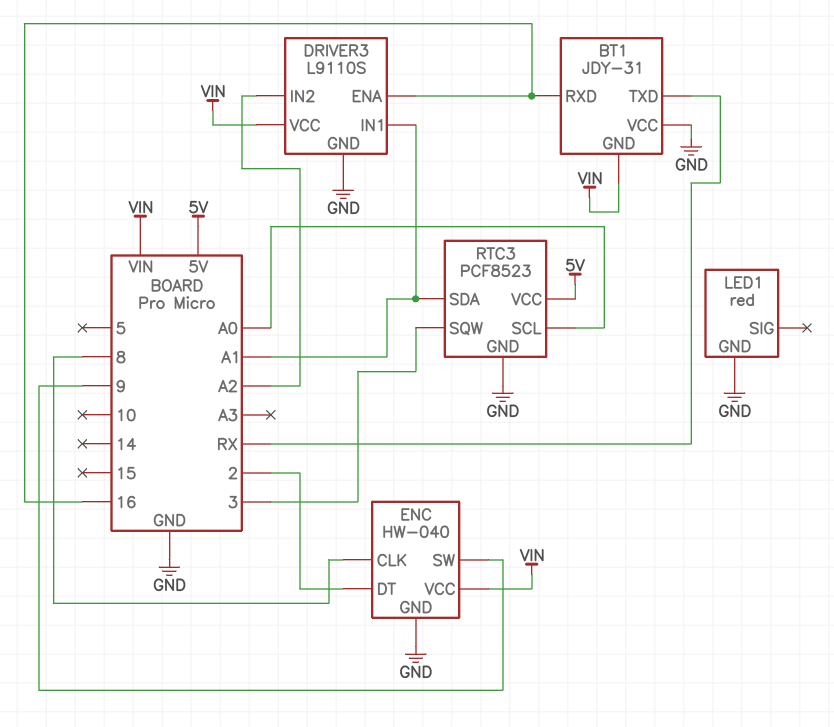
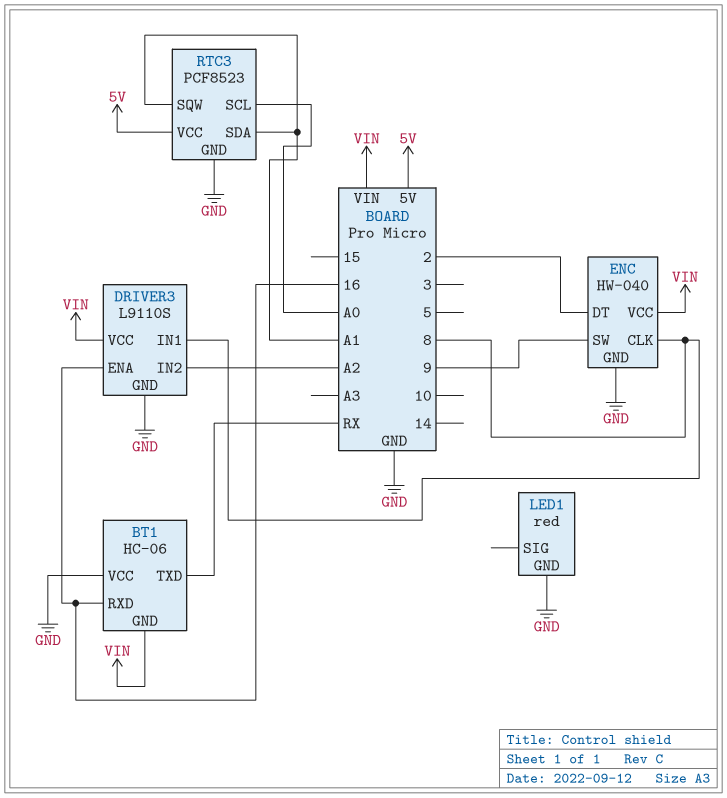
BT1: JDY-31 -> HC-06
DRIVER3 pin IN1: A1 -> 8
RTC3 pin SQW: 3 -> A1

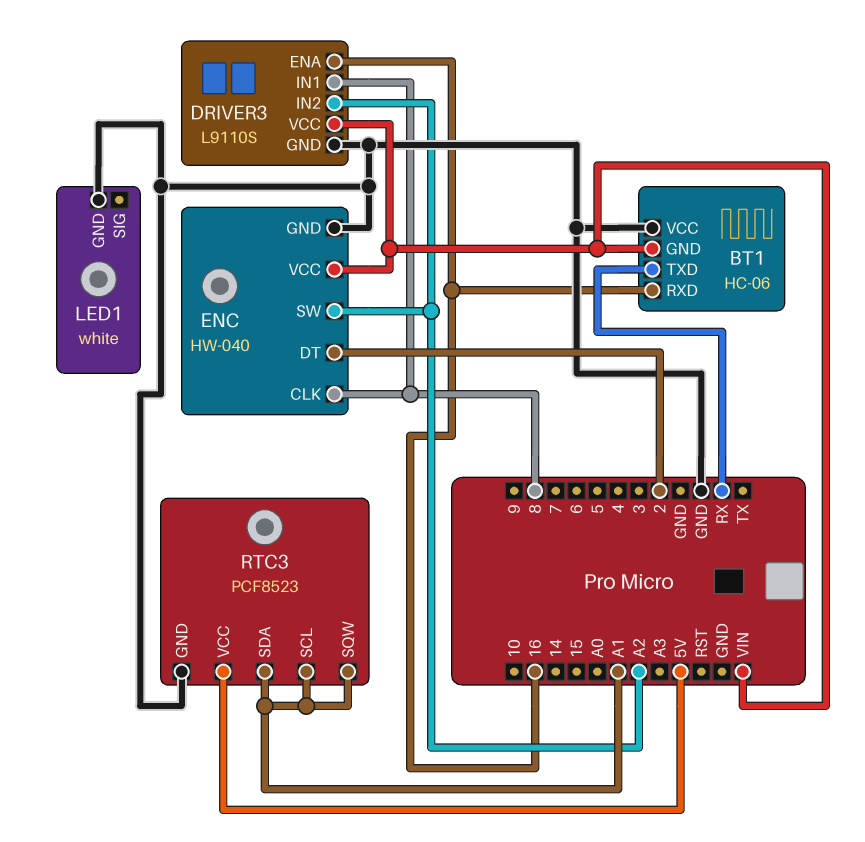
ENC pin SW: 9 -> A2
LED1: red -> white
RTC3 pin SCL: A0 -> A1

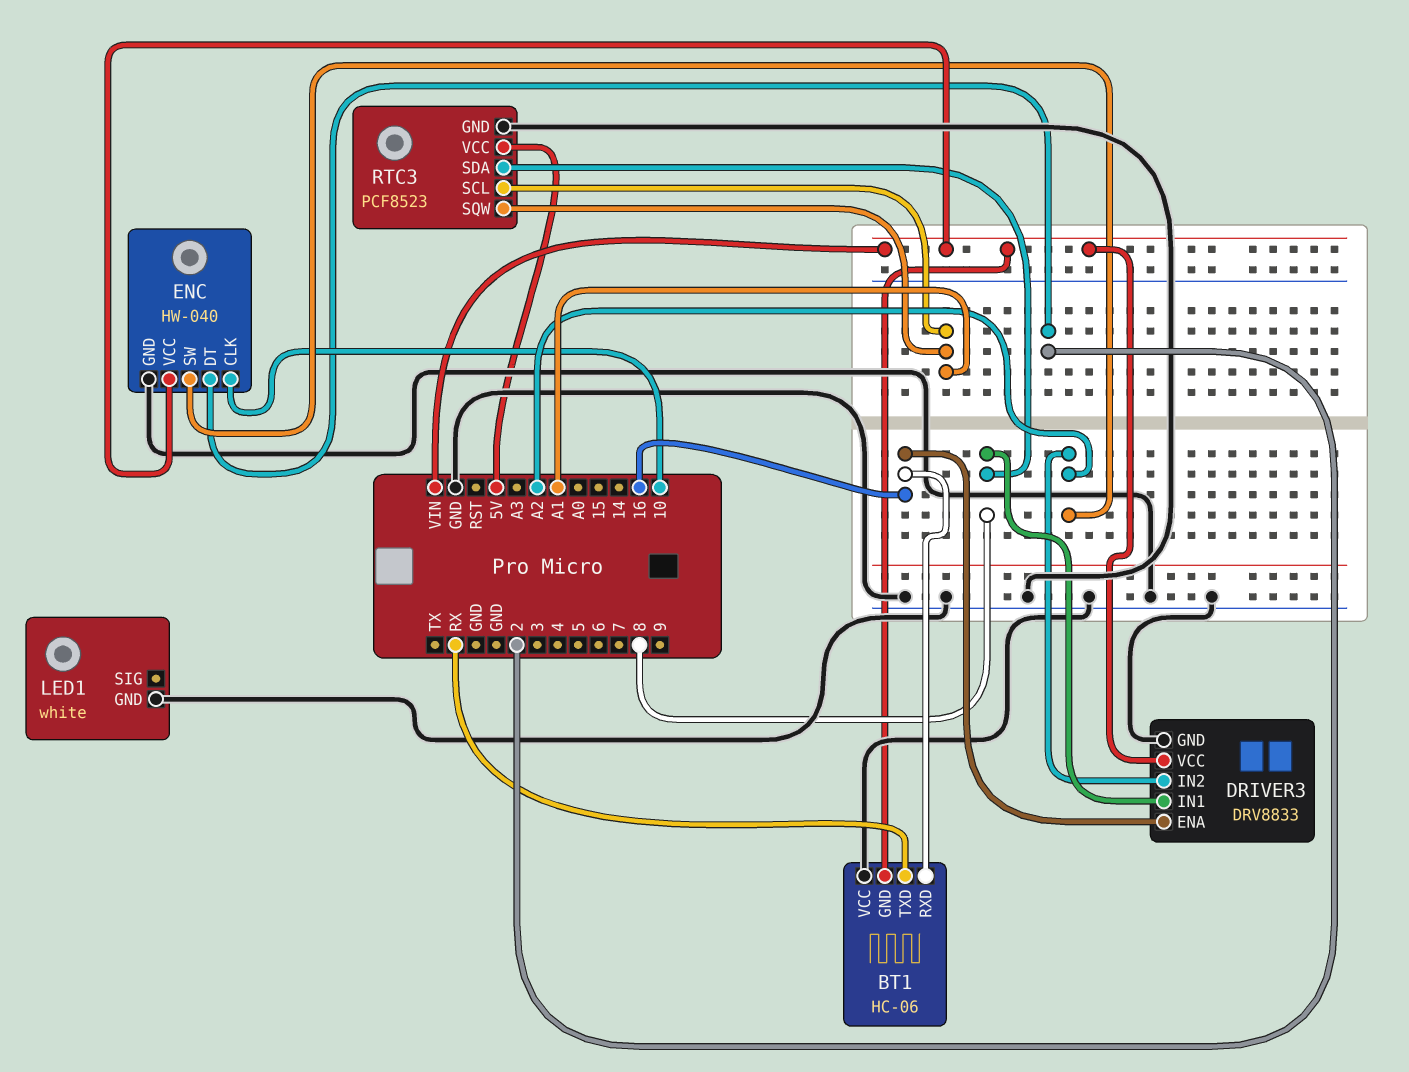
DRIVER3: L9110S -> DRV8833
ENC pin CLK: 8 -> 10
RTC3 pin SDA: A1 -> 8

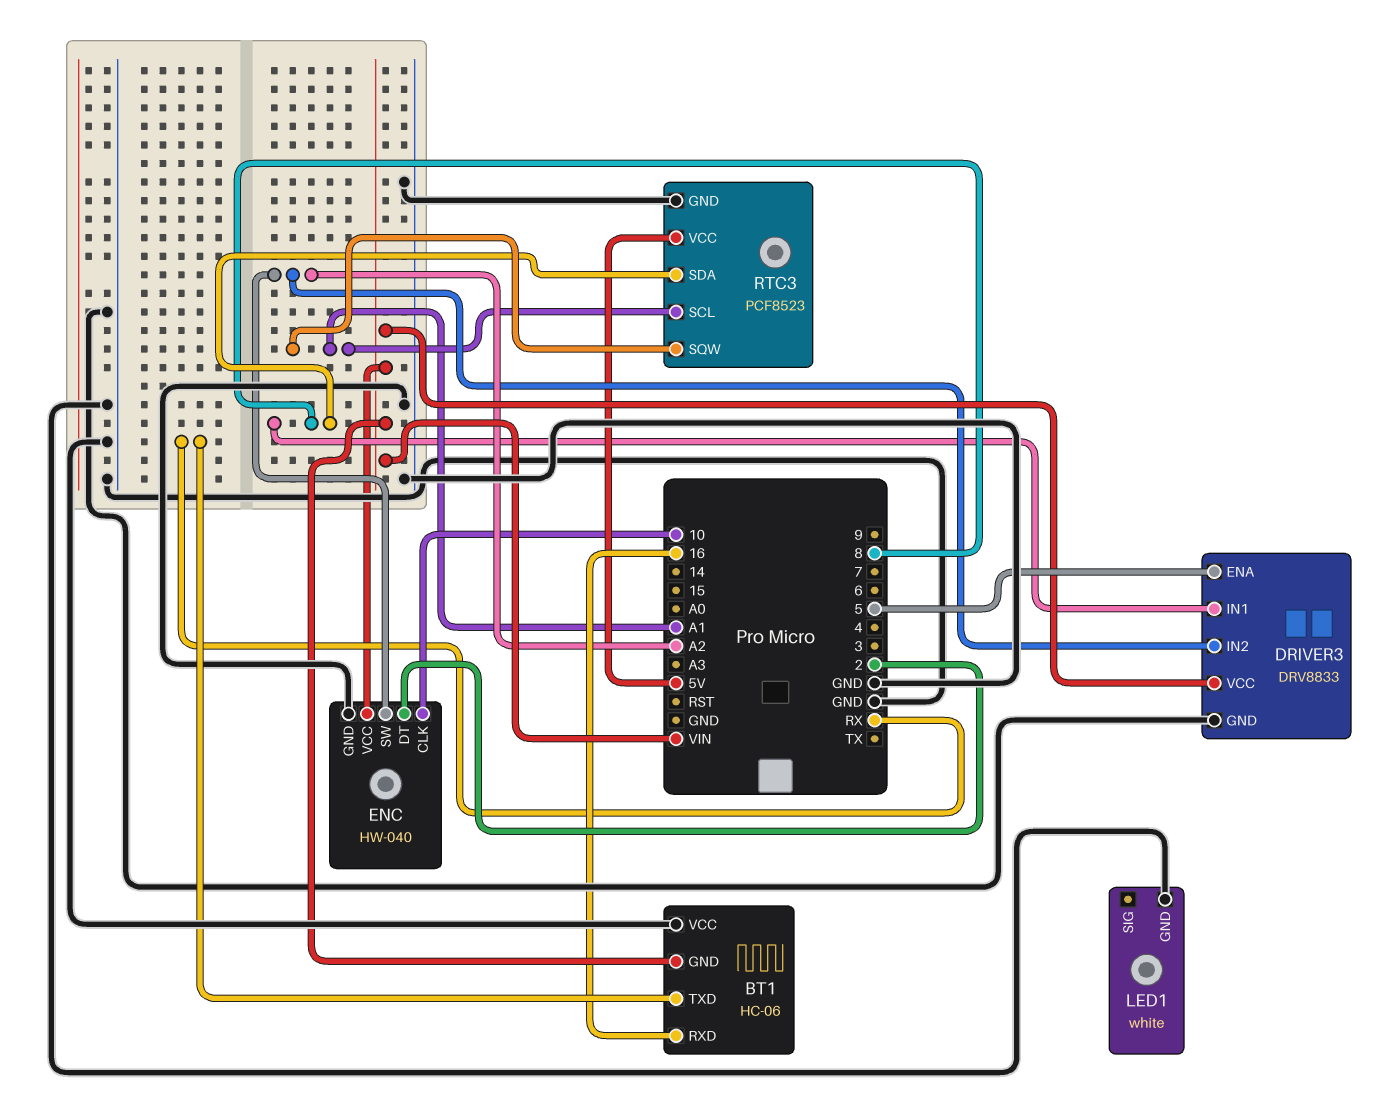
DRIVER3 pin ENA: 16 -> 5

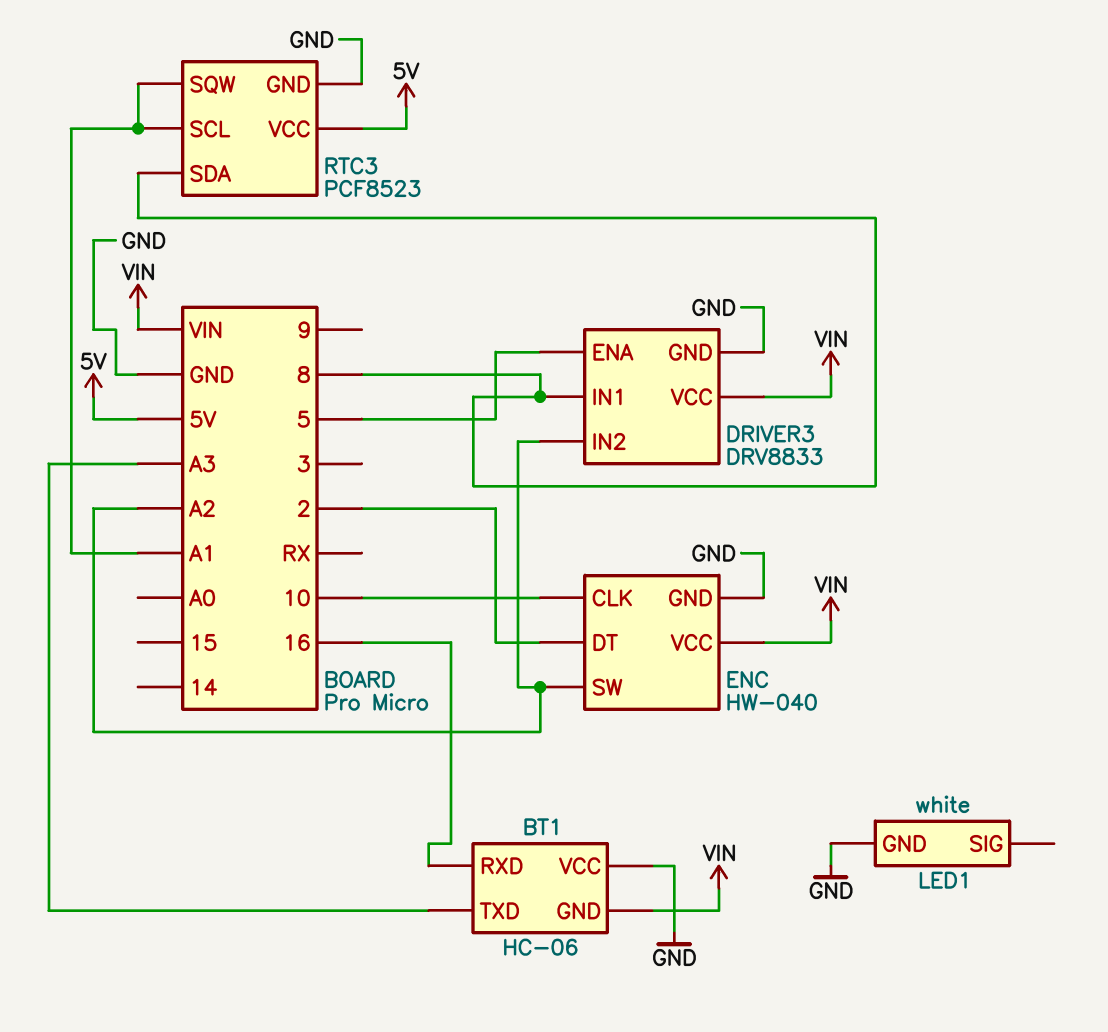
BT1 pin TXD: RX -> A3

